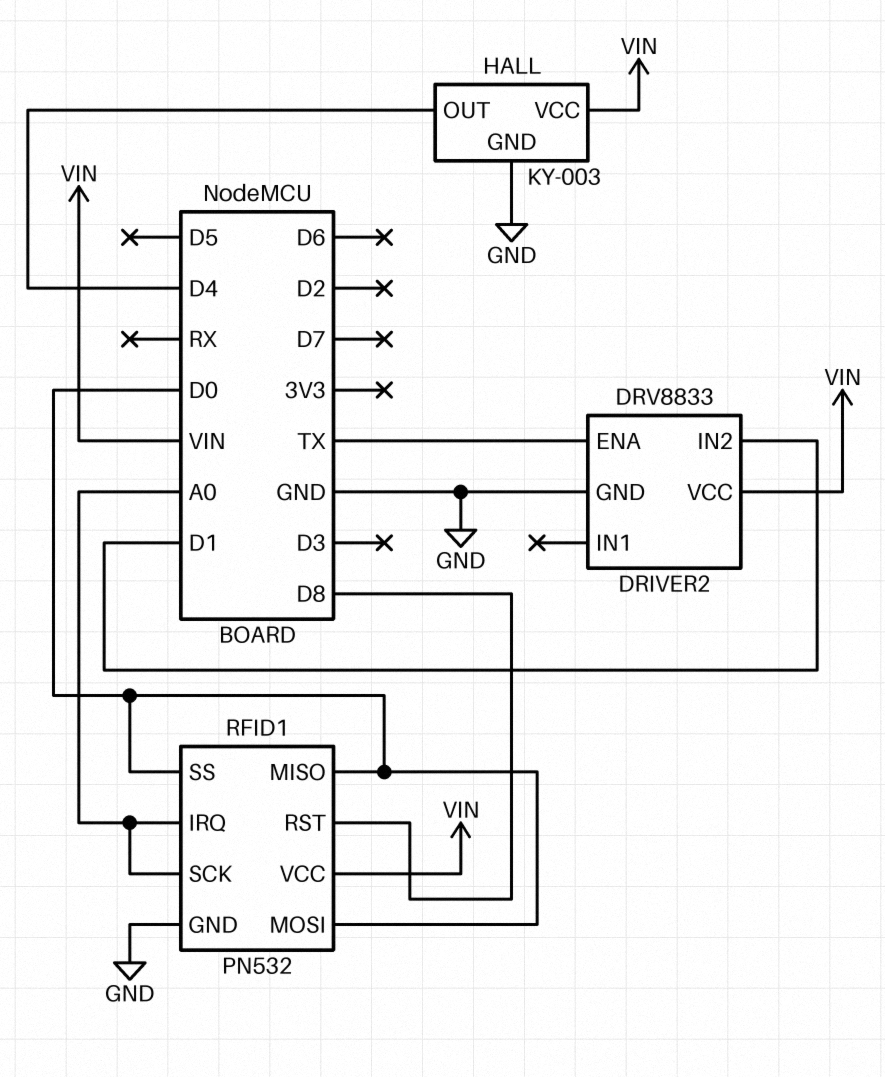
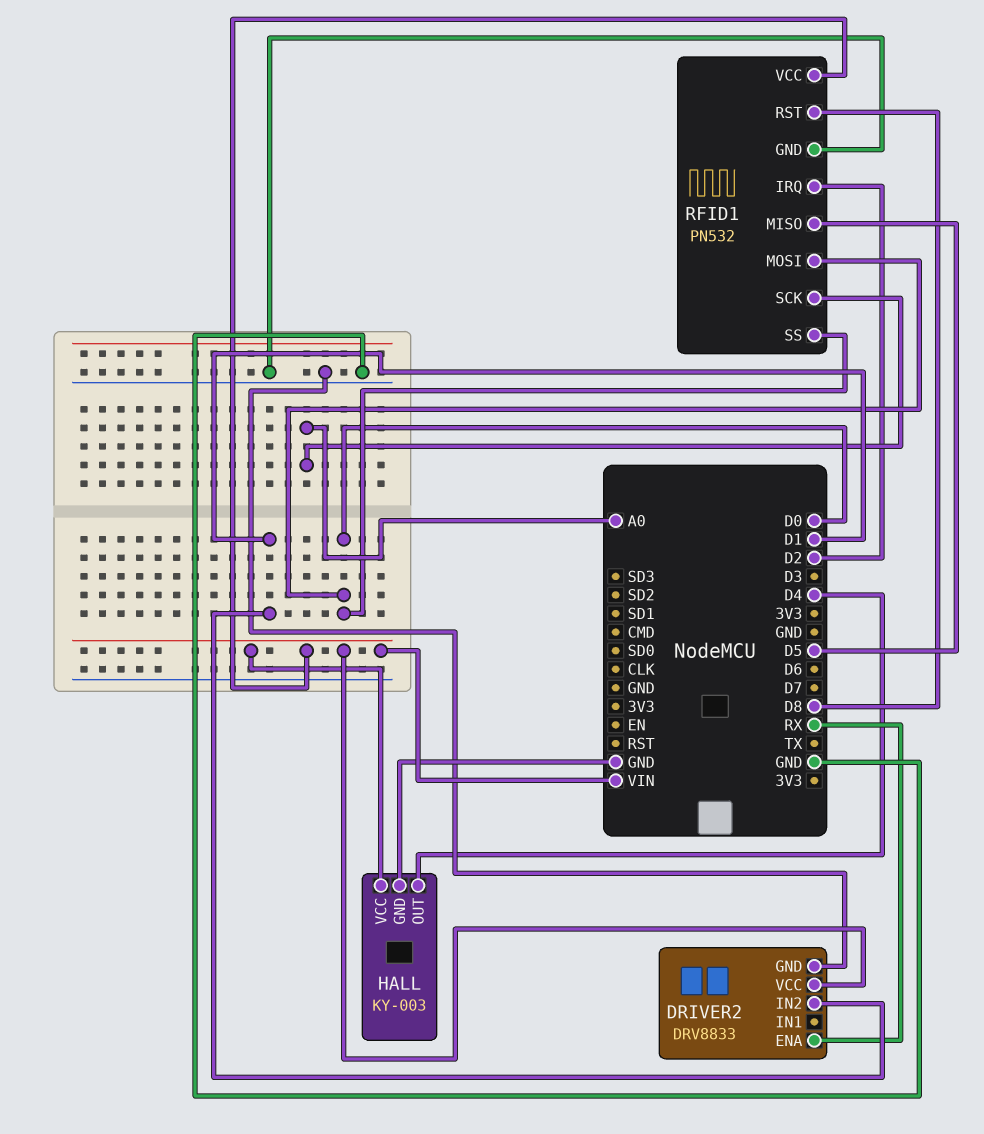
DRIVER2 pin ENA: TX -> RX
RFID1 pin IRQ: A0 -> D2
RFID1 pin MISO: D0 -> D5

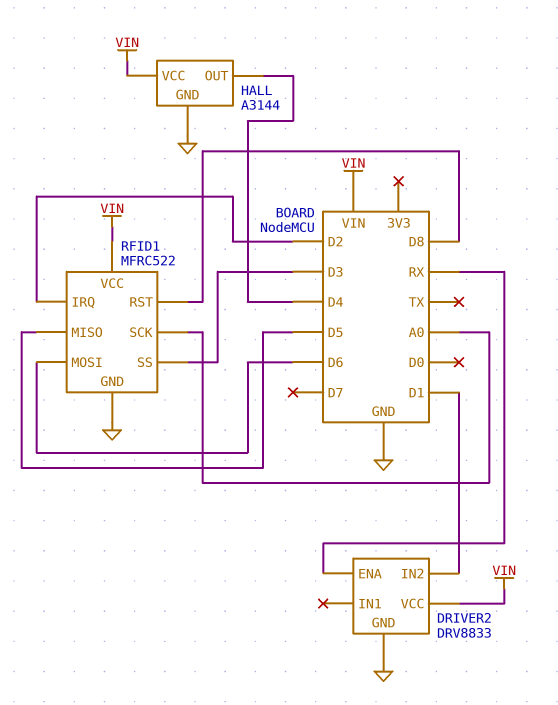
HALL: KY-003 -> A3144
RFID1: PN532 -> MFRC522
RFID1 pin MOSI: D0 -> D6
RFID1 pin SS: D0 -> D3

